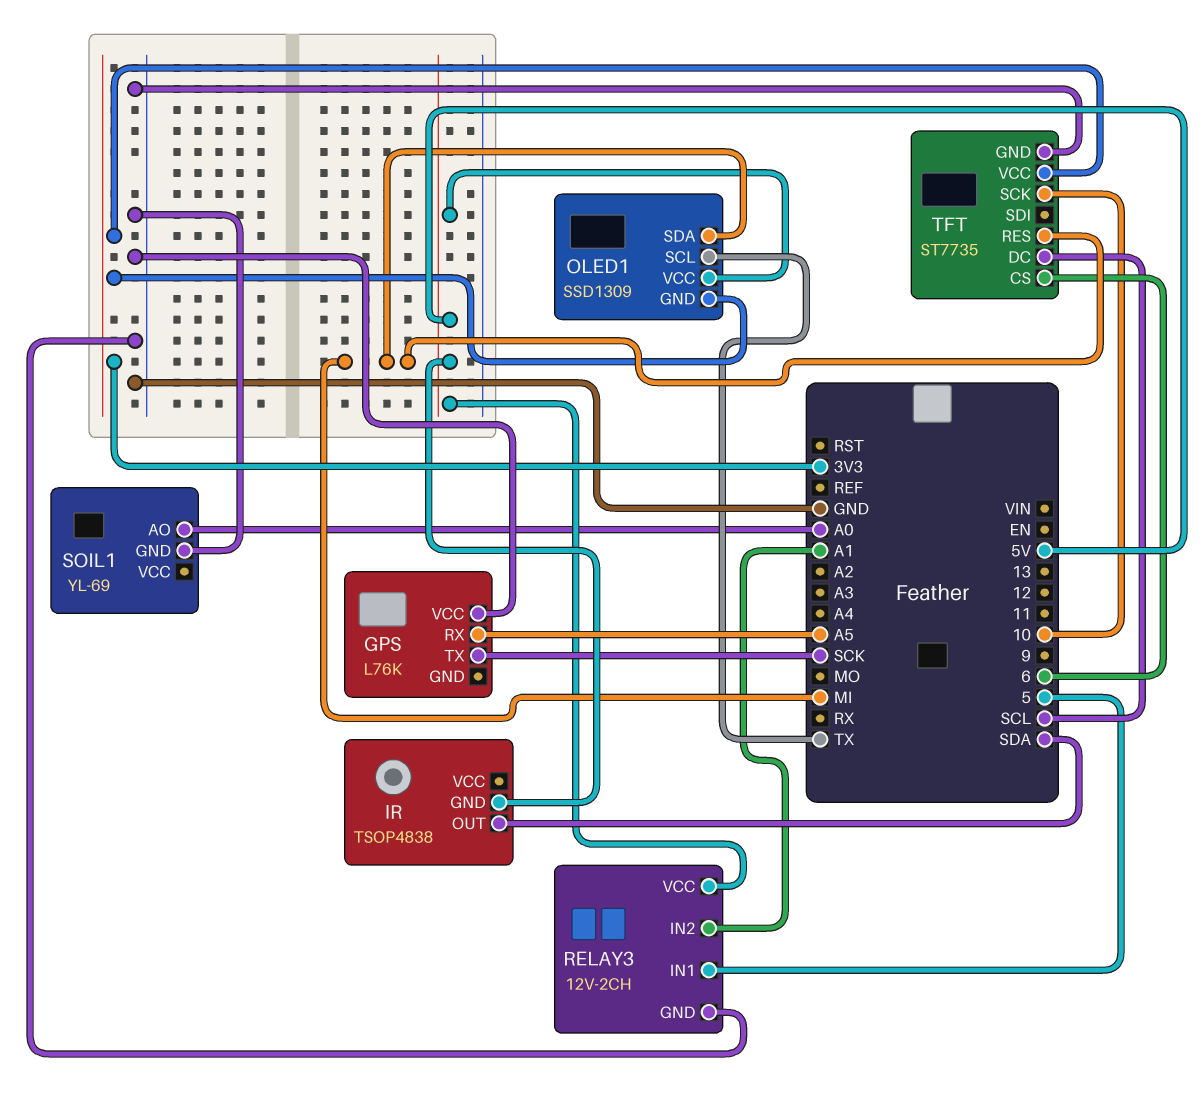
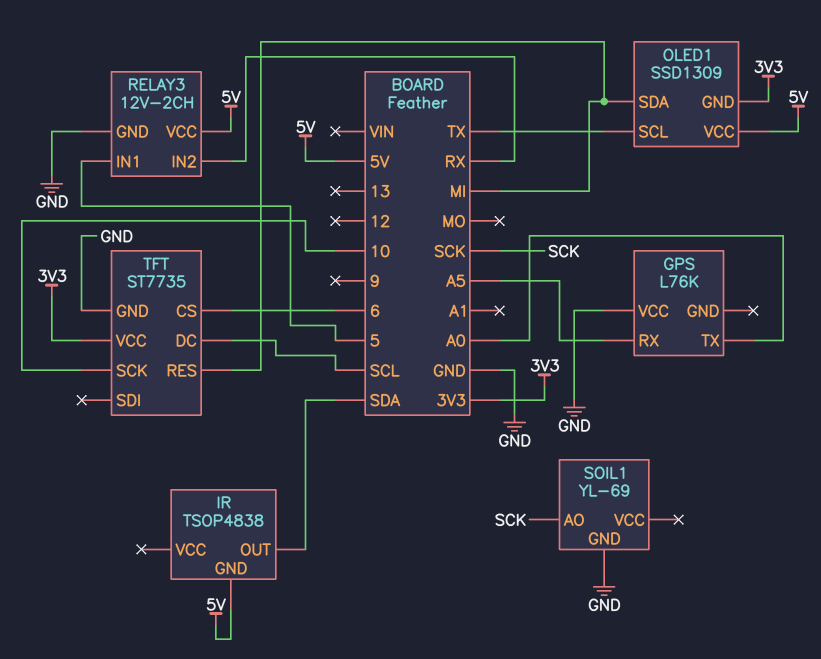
GPS pin TX: SCK -> A0
RELAY3 pin IN2: A1 -> RX
SOIL1 pin AO: A0 -> SCK

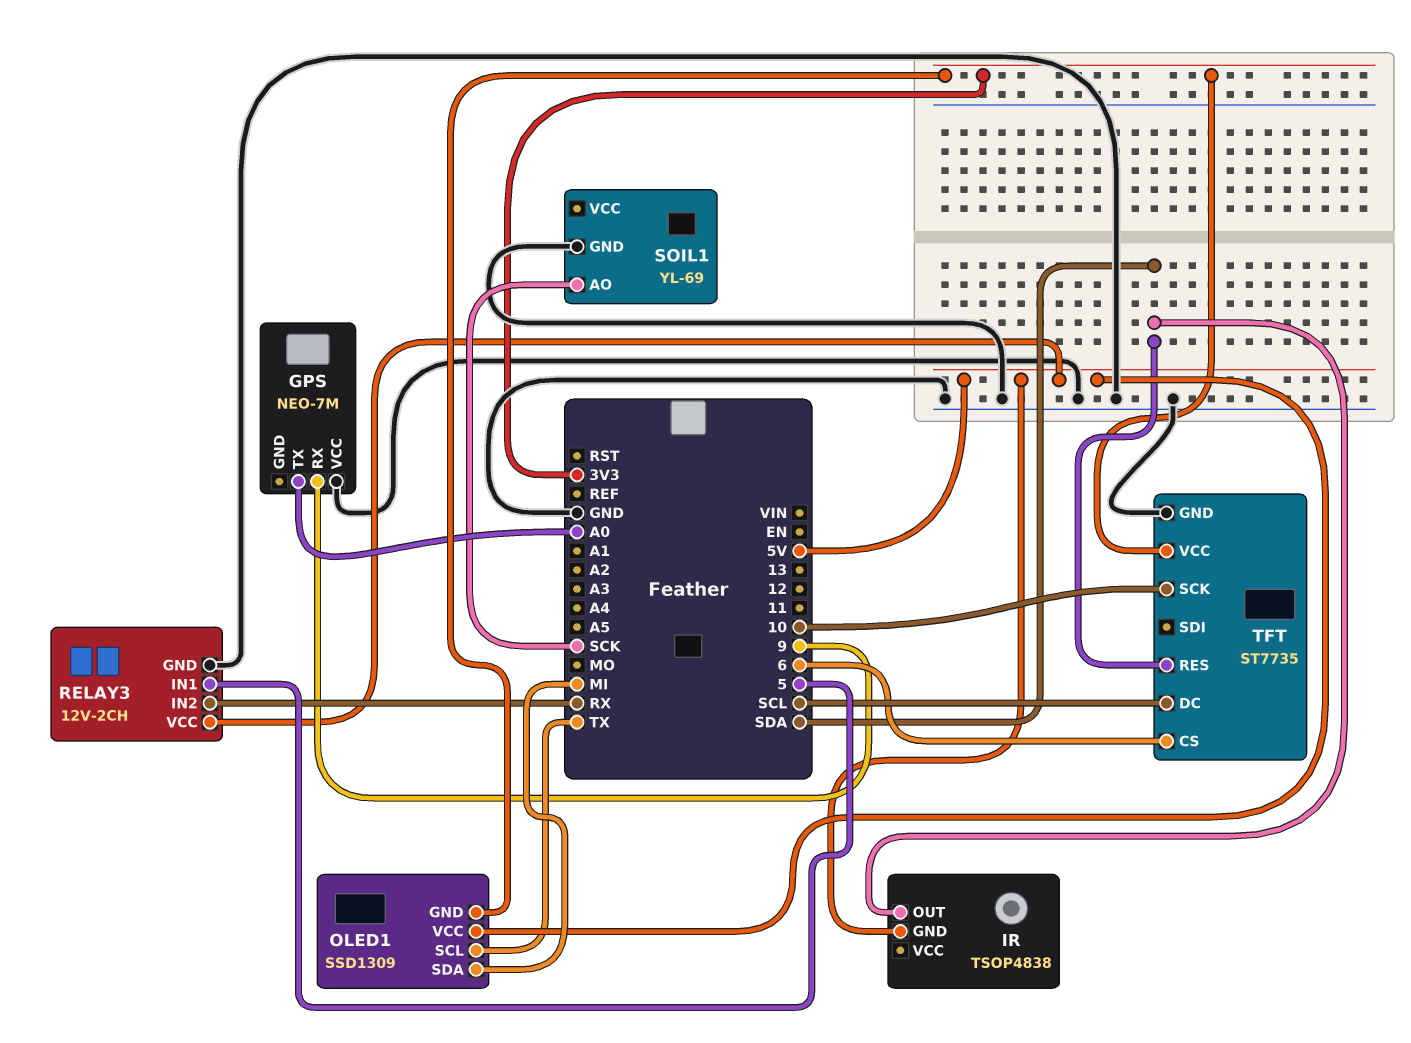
GPS: L76K -> NEO-7M
GPS pin RX: A5 -> 9
TFT pin RES: MI -> SDA

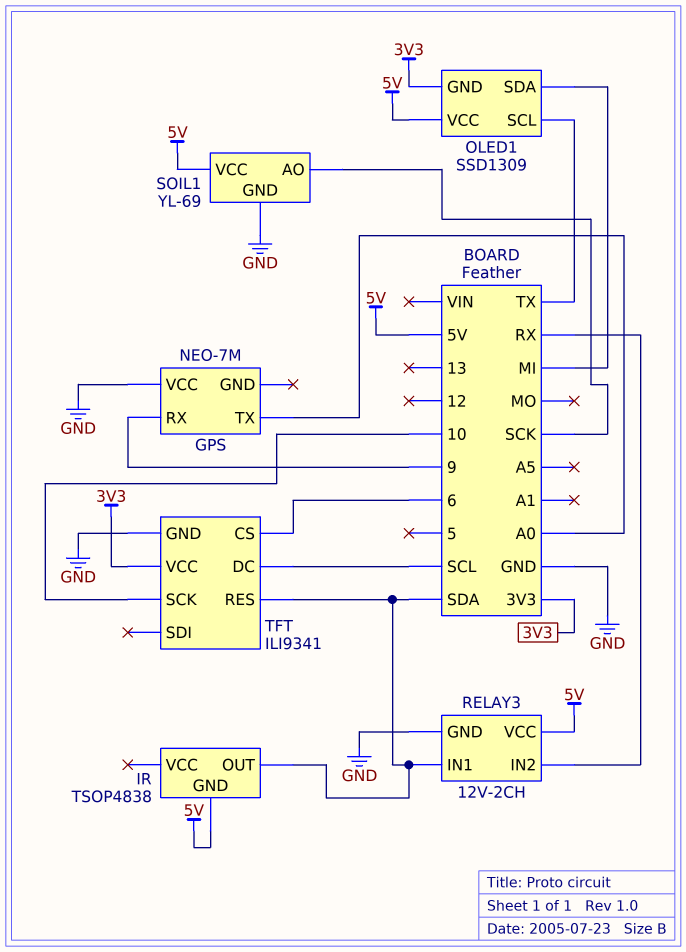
RELAY3 pin IN1: 5 -> SDA
SOIL1 pin VCC: none -> 5V
TFT: ST7735 -> ILI9341

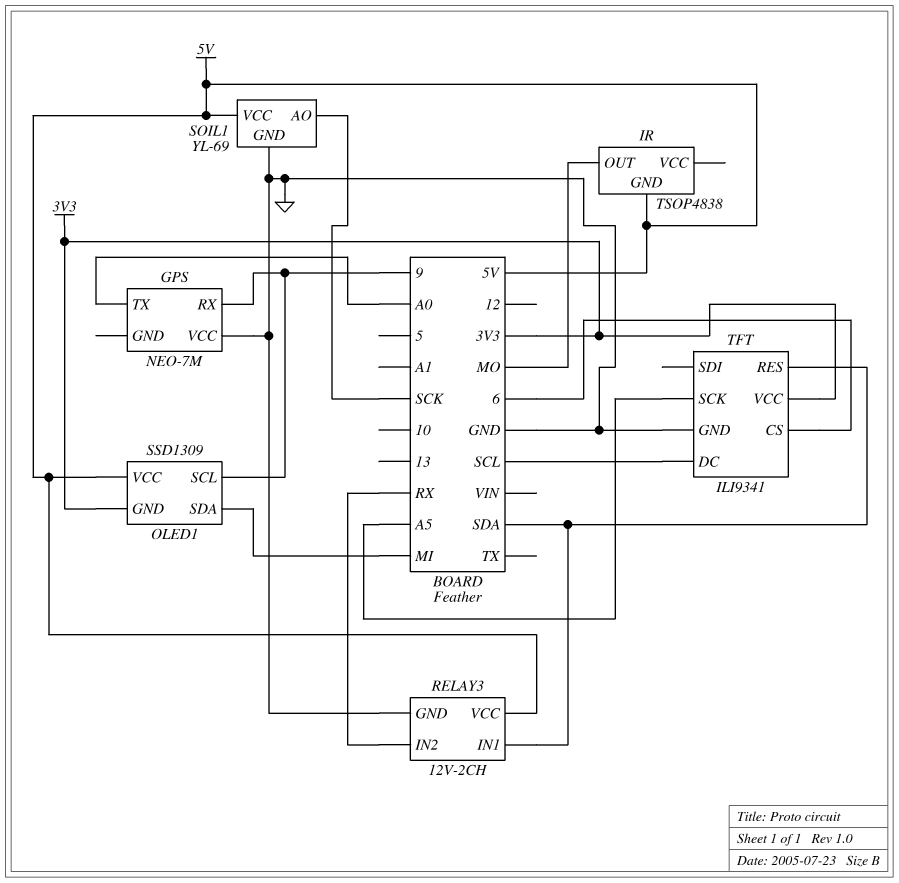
IR pin OUT: SDA -> MO
OLED1 pin SCL: TX -> 9
TFT pin SCK: 10 -> A5

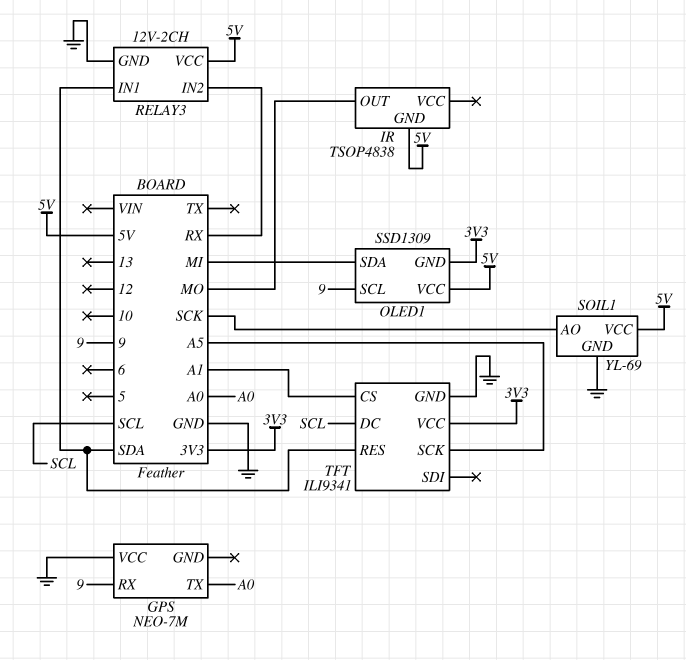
TFT pin CS: 6 -> A1

